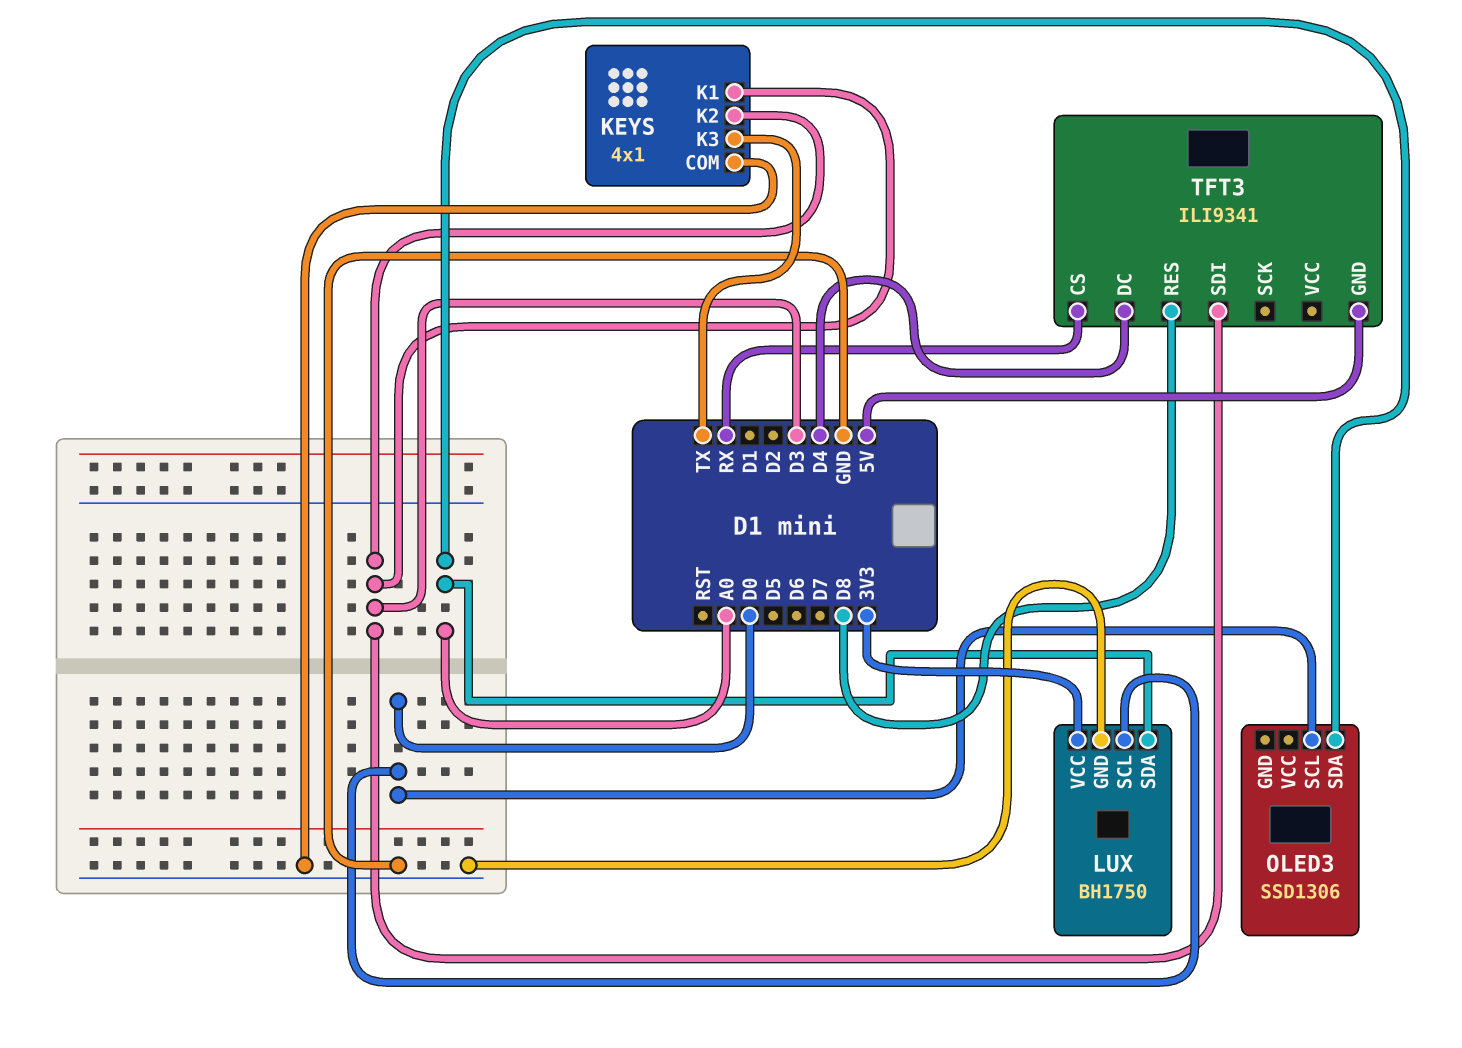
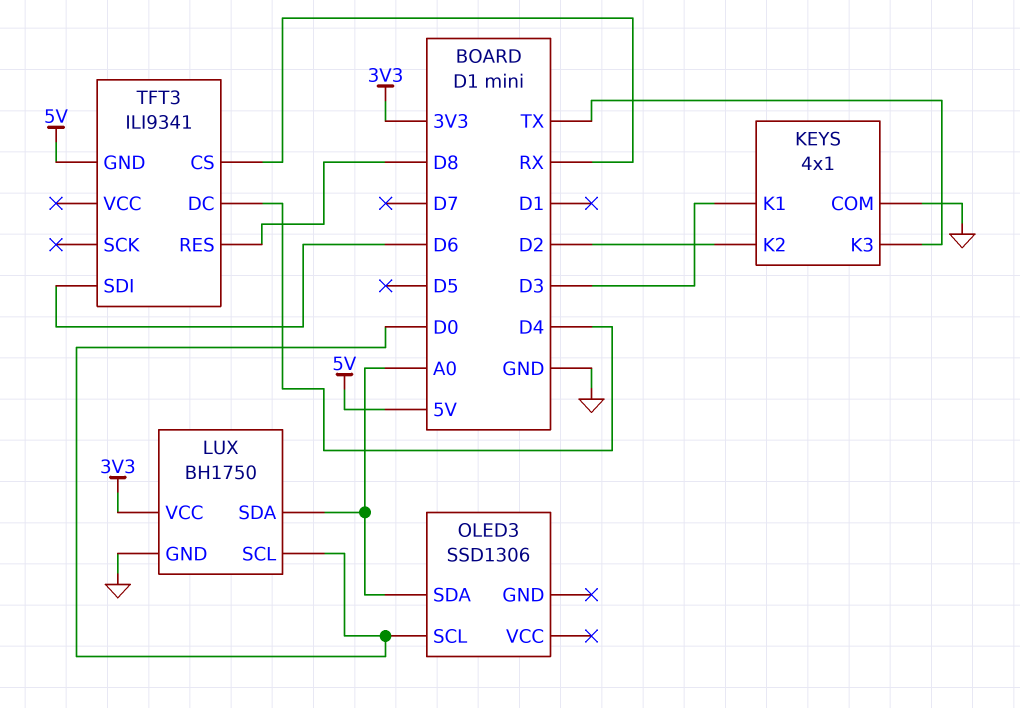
KEYS pin K2: D3 -> D2
TFT3 pin SDI: D3 -> D6

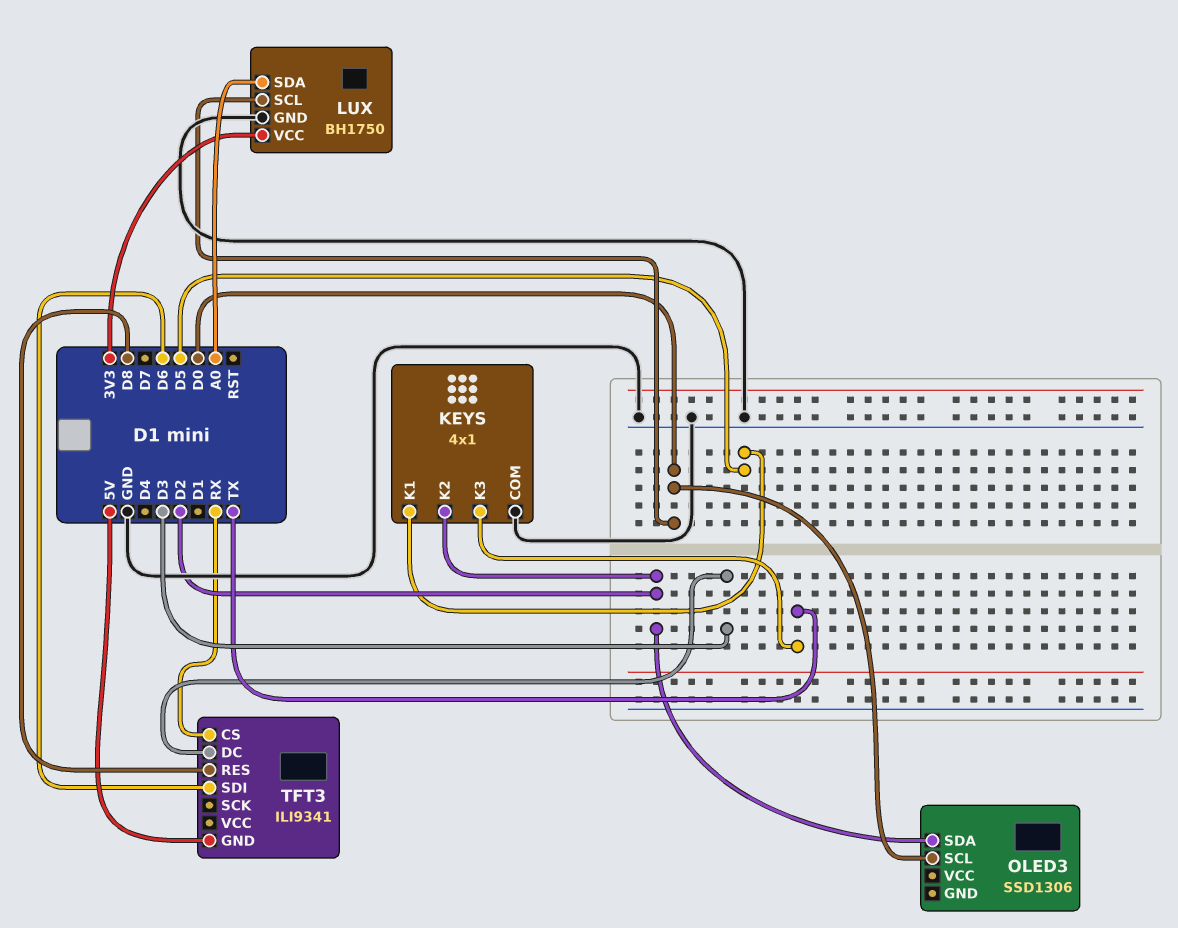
KEYS pin K1: D3 -> D5
OLED3 pin SDA: A0 -> D2
TFT3 pin DC: D4 -> D3

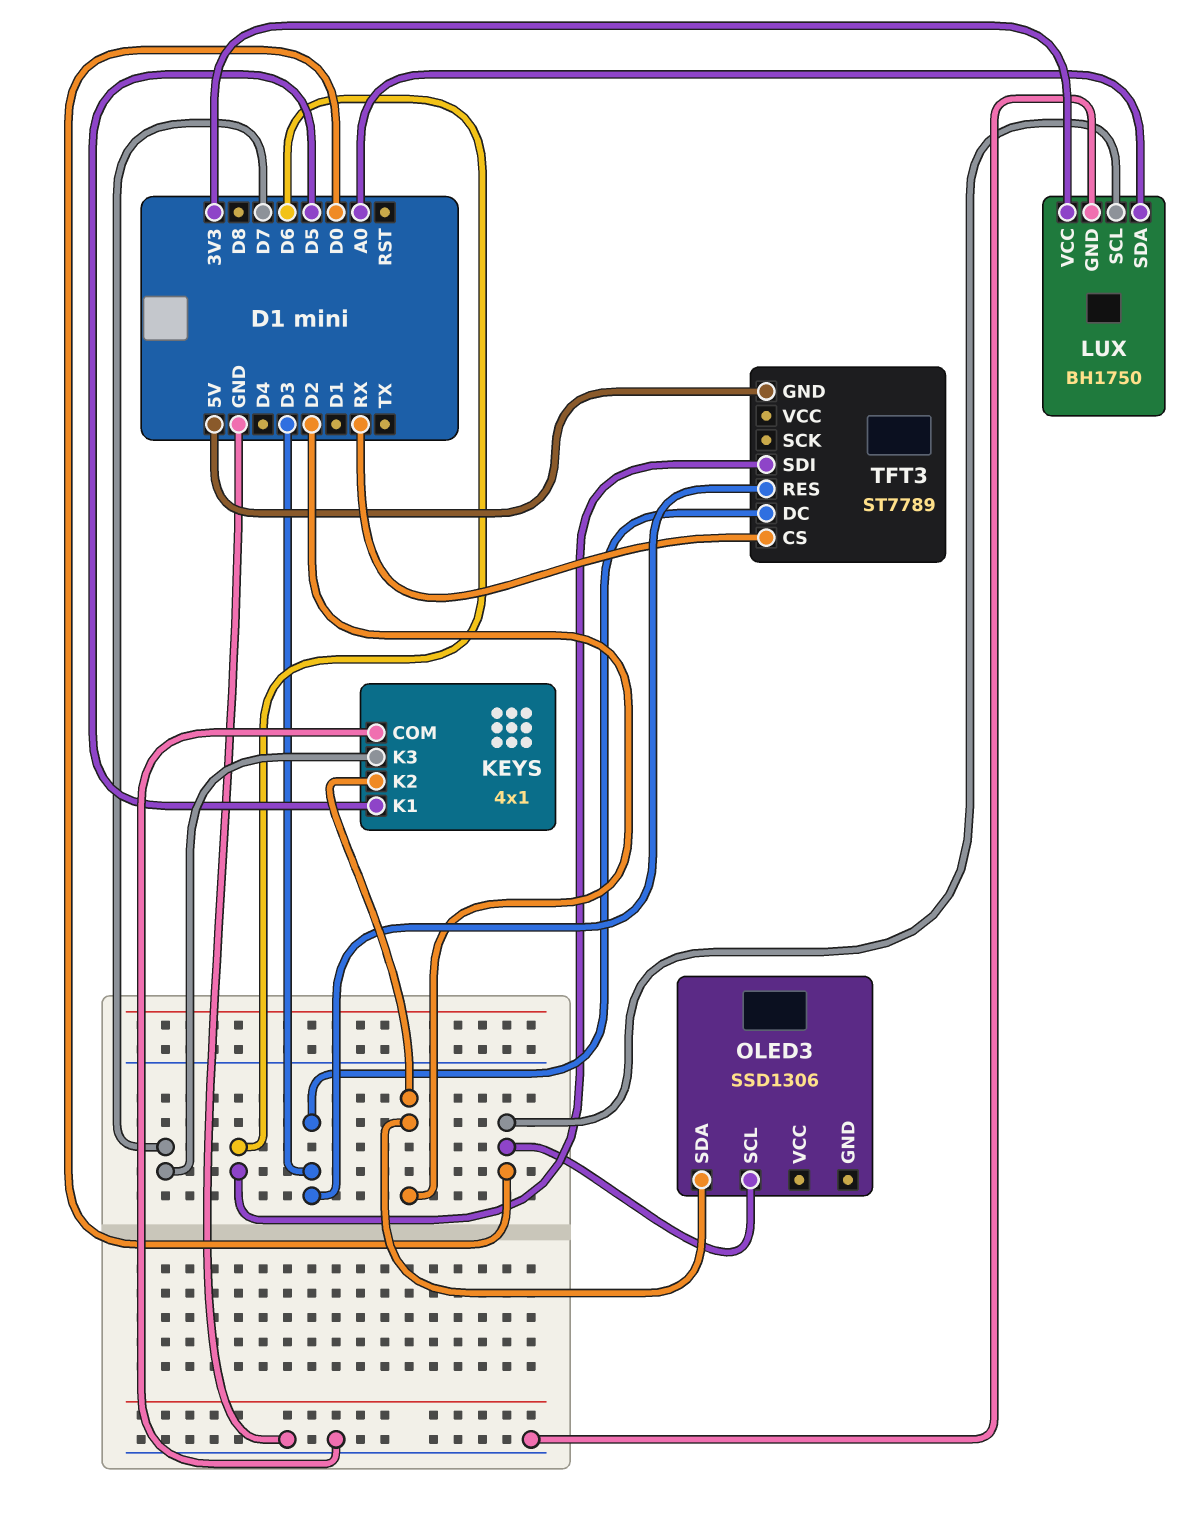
KEYS pin K3: TX -> D7
TFT3: ILI9341 -> ST7789
TFT3 pin RES: D8 -> D3

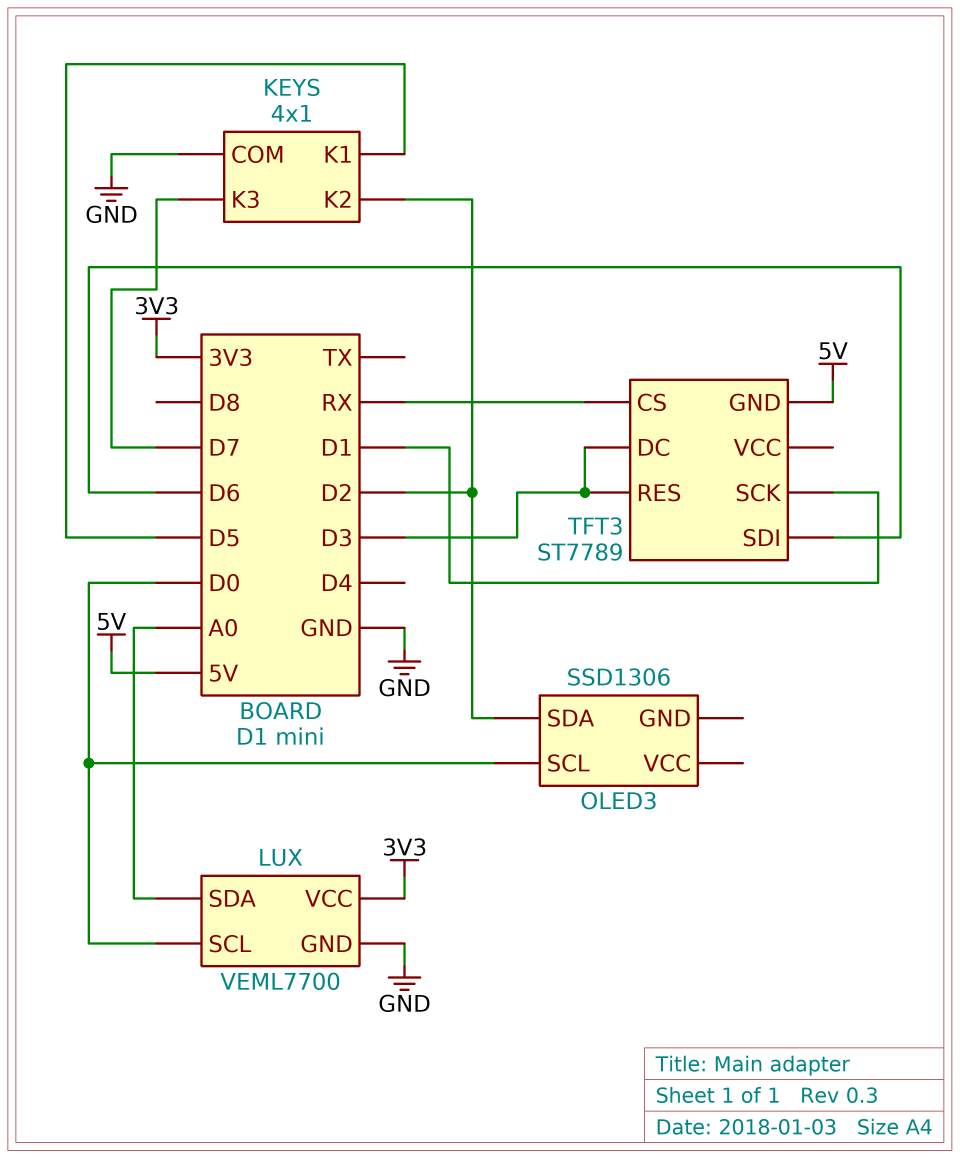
LUX: BH1750 -> VEML7700
TFT3 pin SCK: none -> D1

